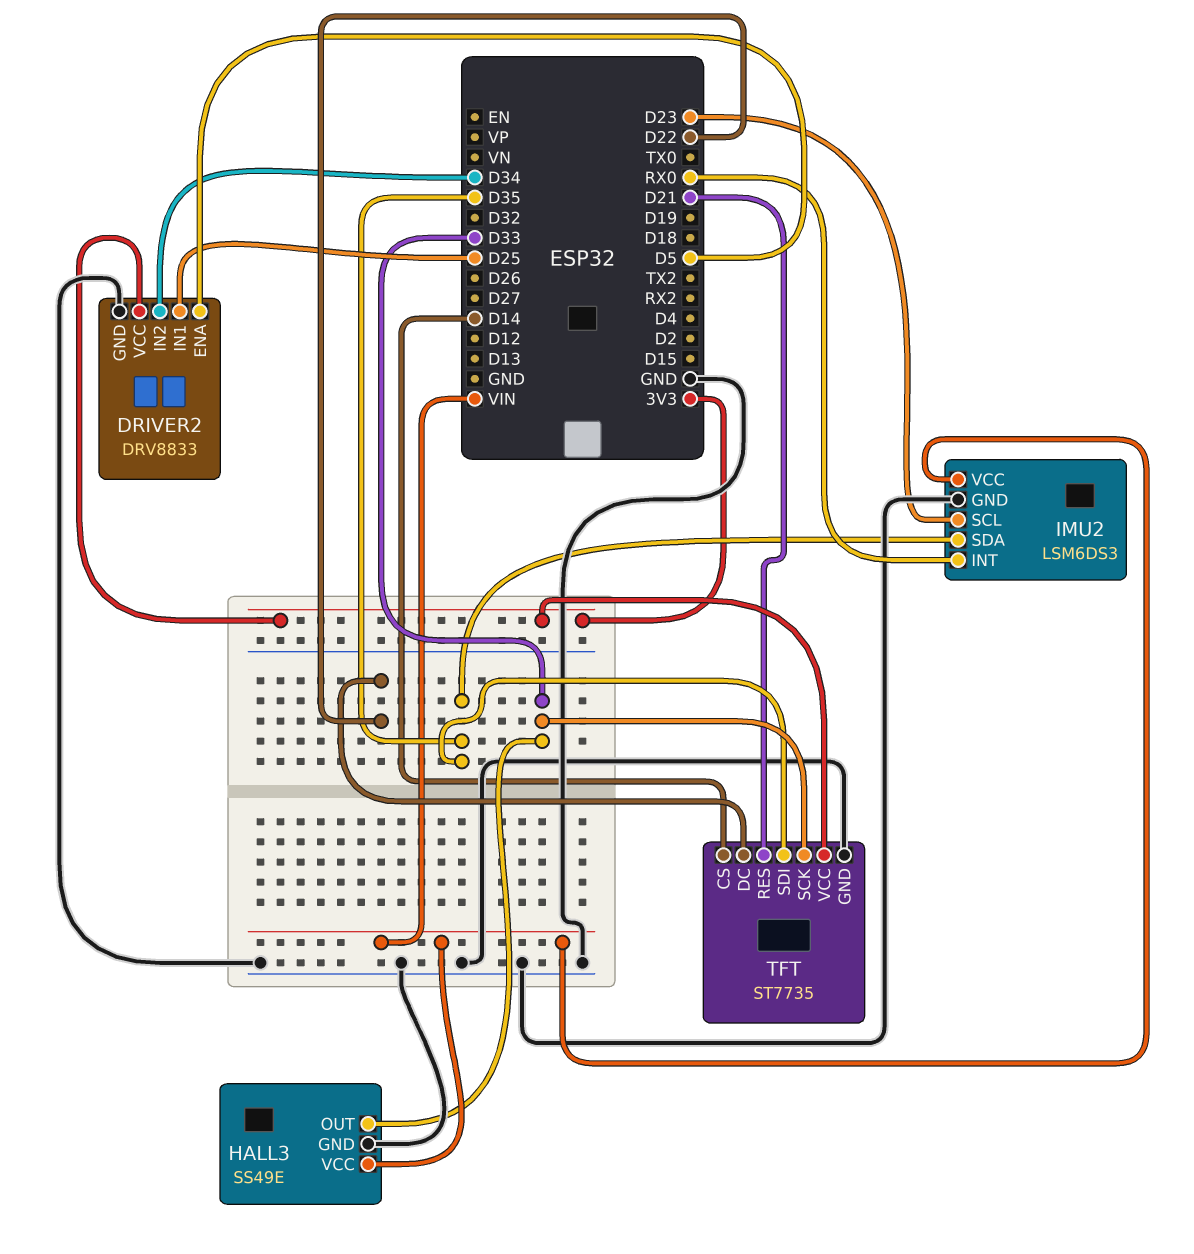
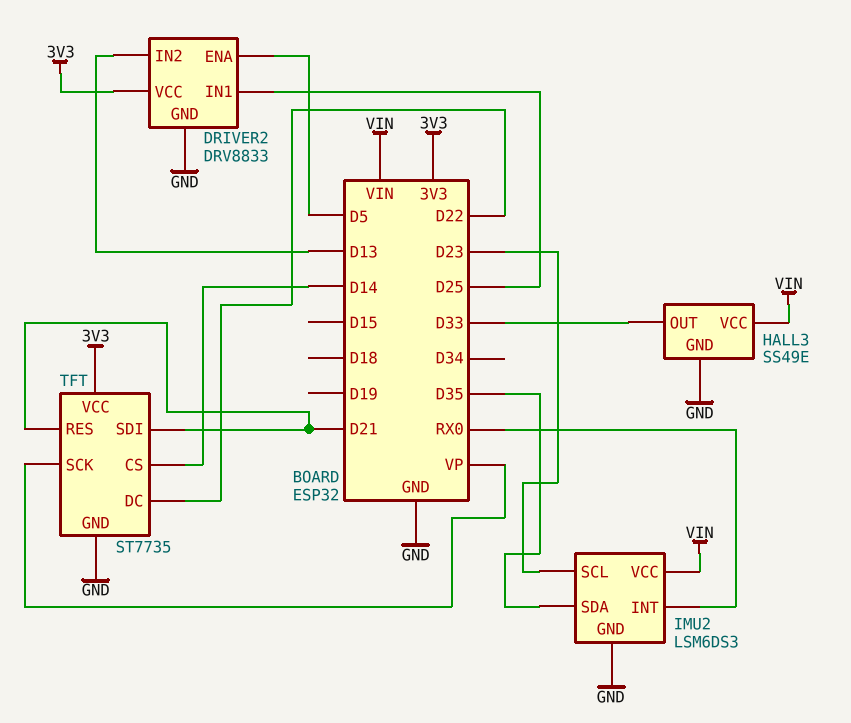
DRIVER2 pin IN2: D34 -> D13
TFT pin SCK: D33 -> VP
TFT pin SDI: D35 -> D21

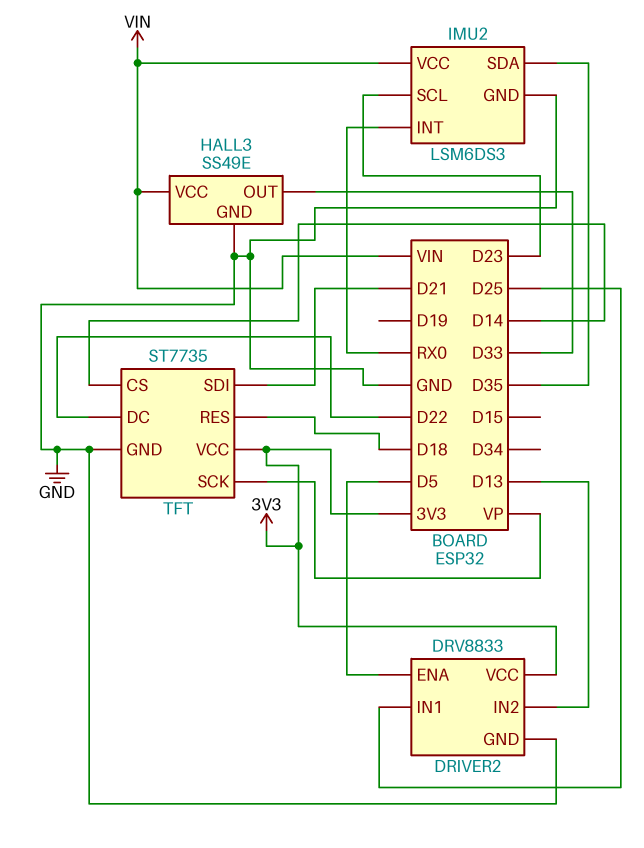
TFT pin RES: D21 -> D18

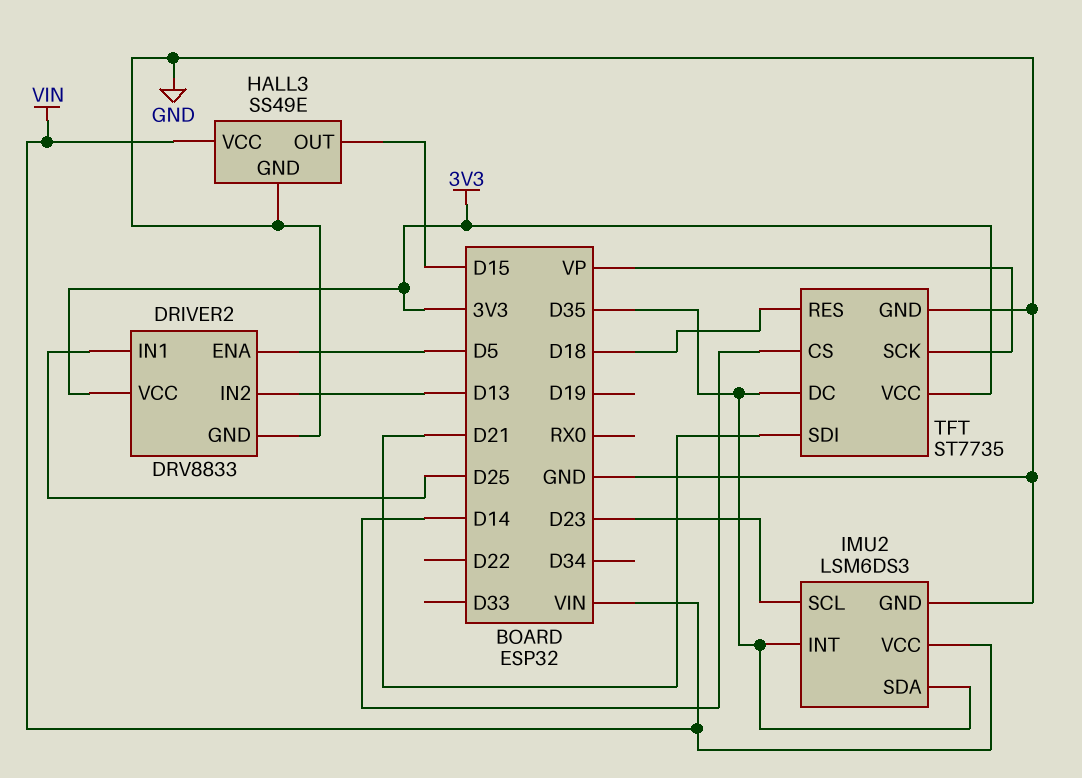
HALL3 pin OUT: D33 -> D15
IMU2 pin INT: RX0 -> D35
TFT pin DC: D22 -> D35

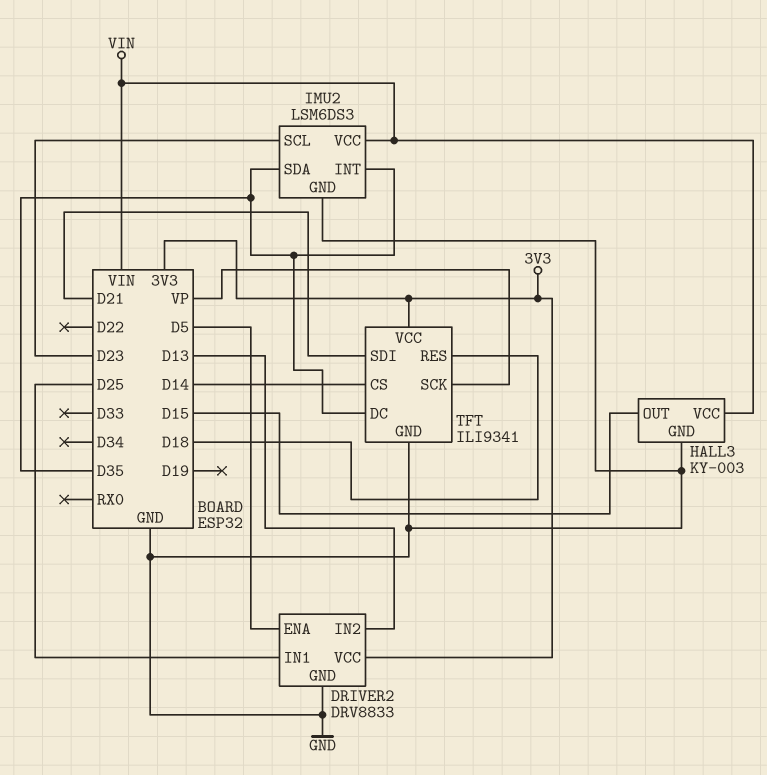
HALL3: SS49E -> KY-003
TFT: ST7735 -> ILI9341

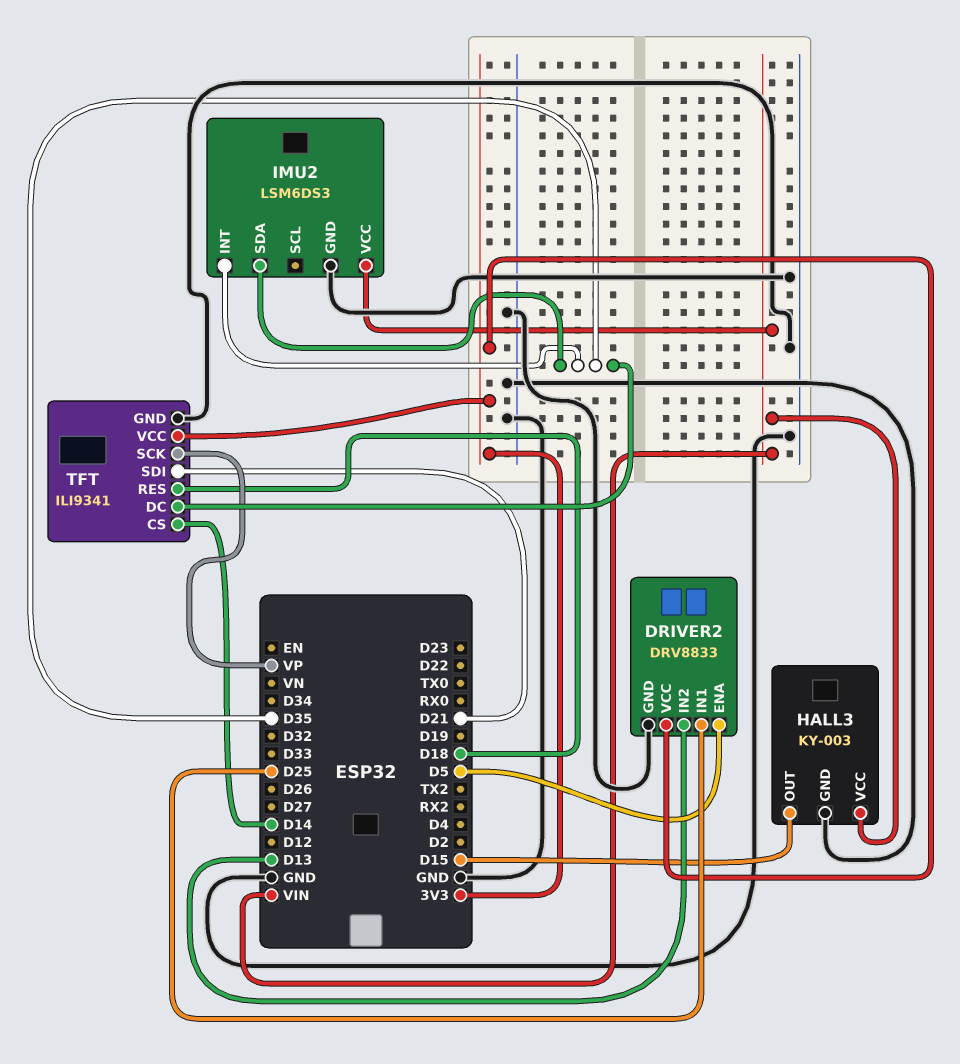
IMU2 pin SCL: D23 -> none

